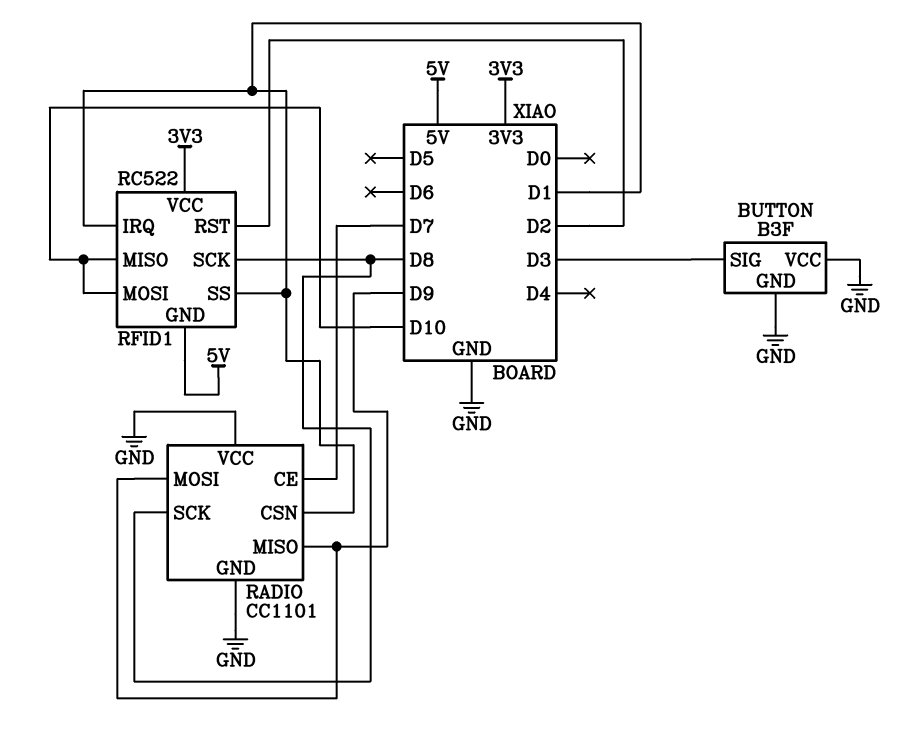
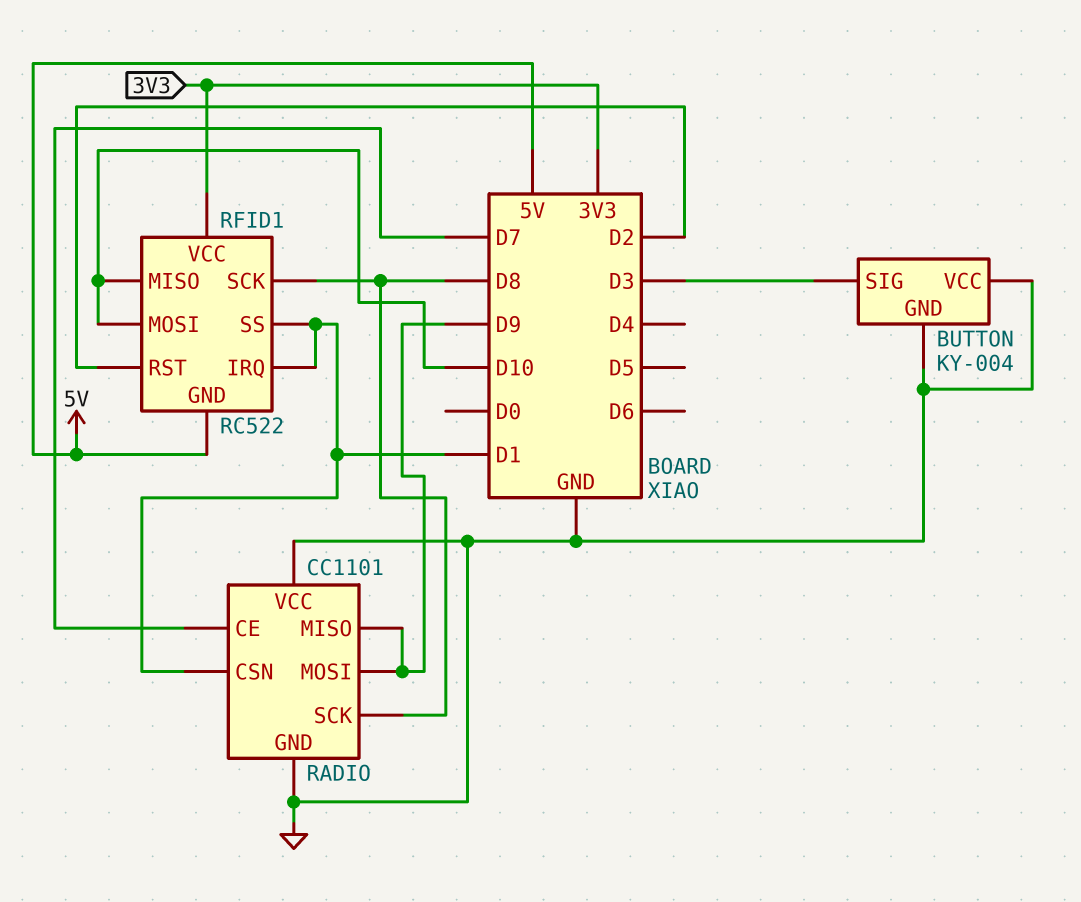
BUTTON: B3F -> KY-004

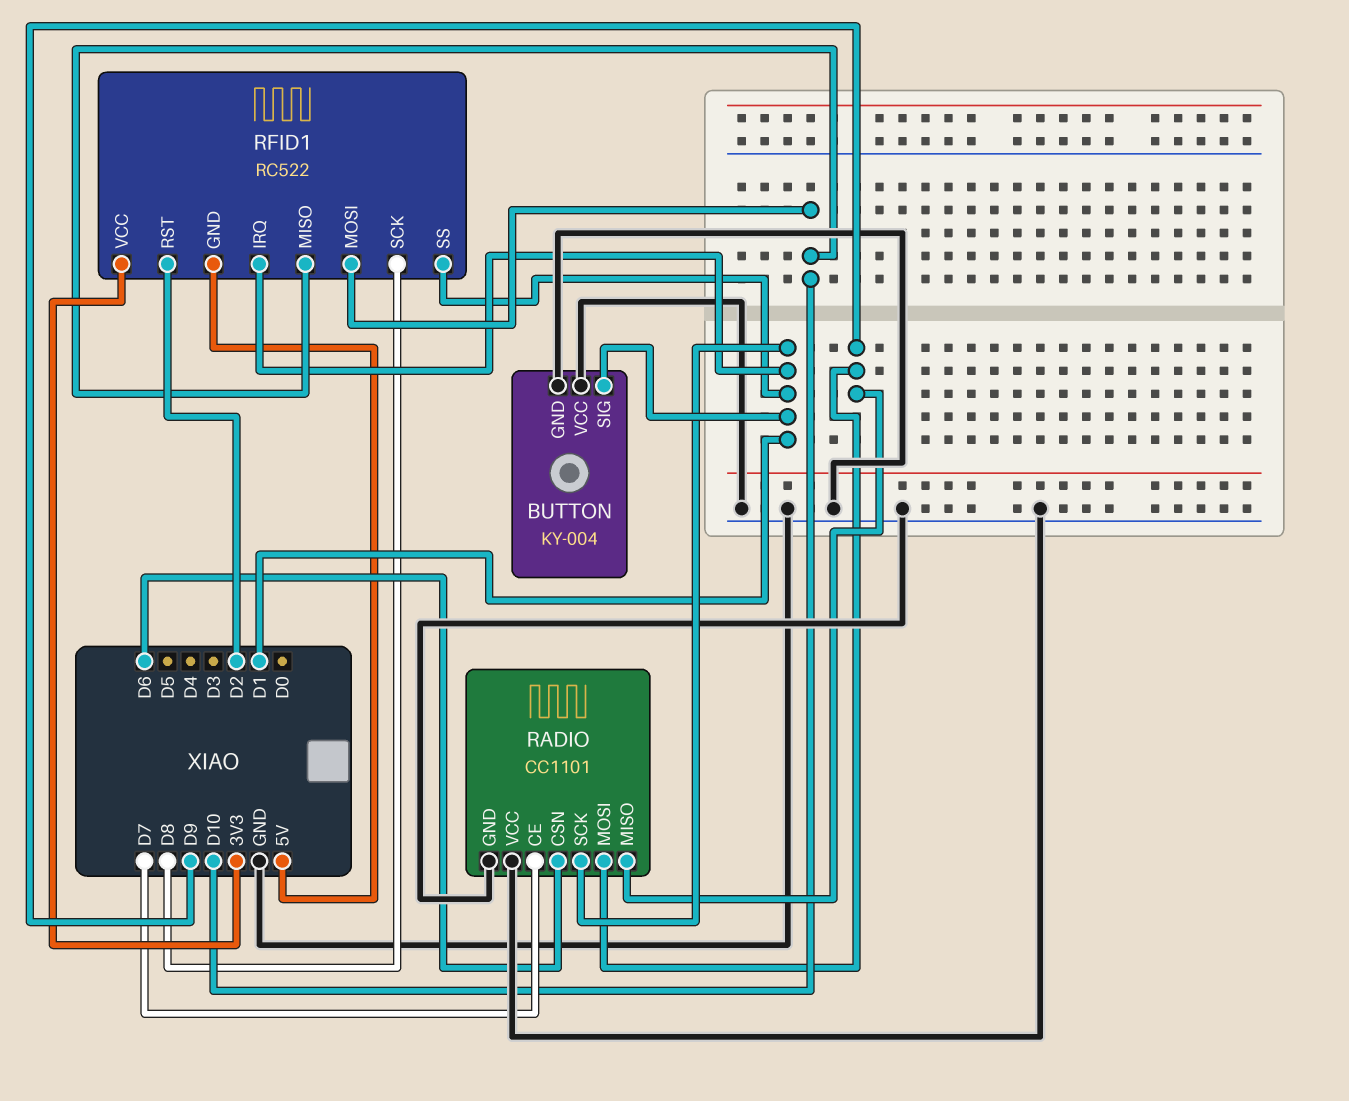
BUTTON pin SIG: D3 -> D1
RADIO pin CSN: D1 -> D6
RADIO pin SCK: D8 -> D1

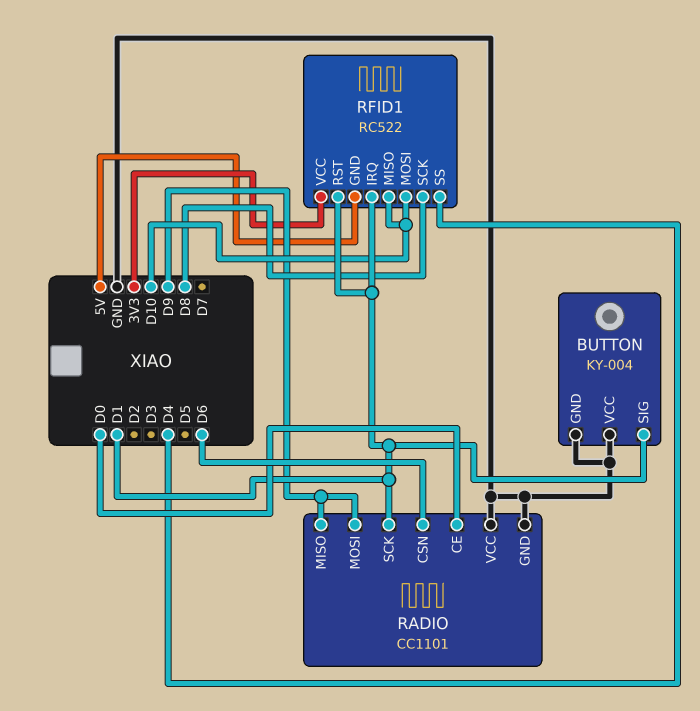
RADIO pin CE: D7 -> D0
RFID1 pin RST: D2 -> D1
RFID1 pin SS: D1 -> D4

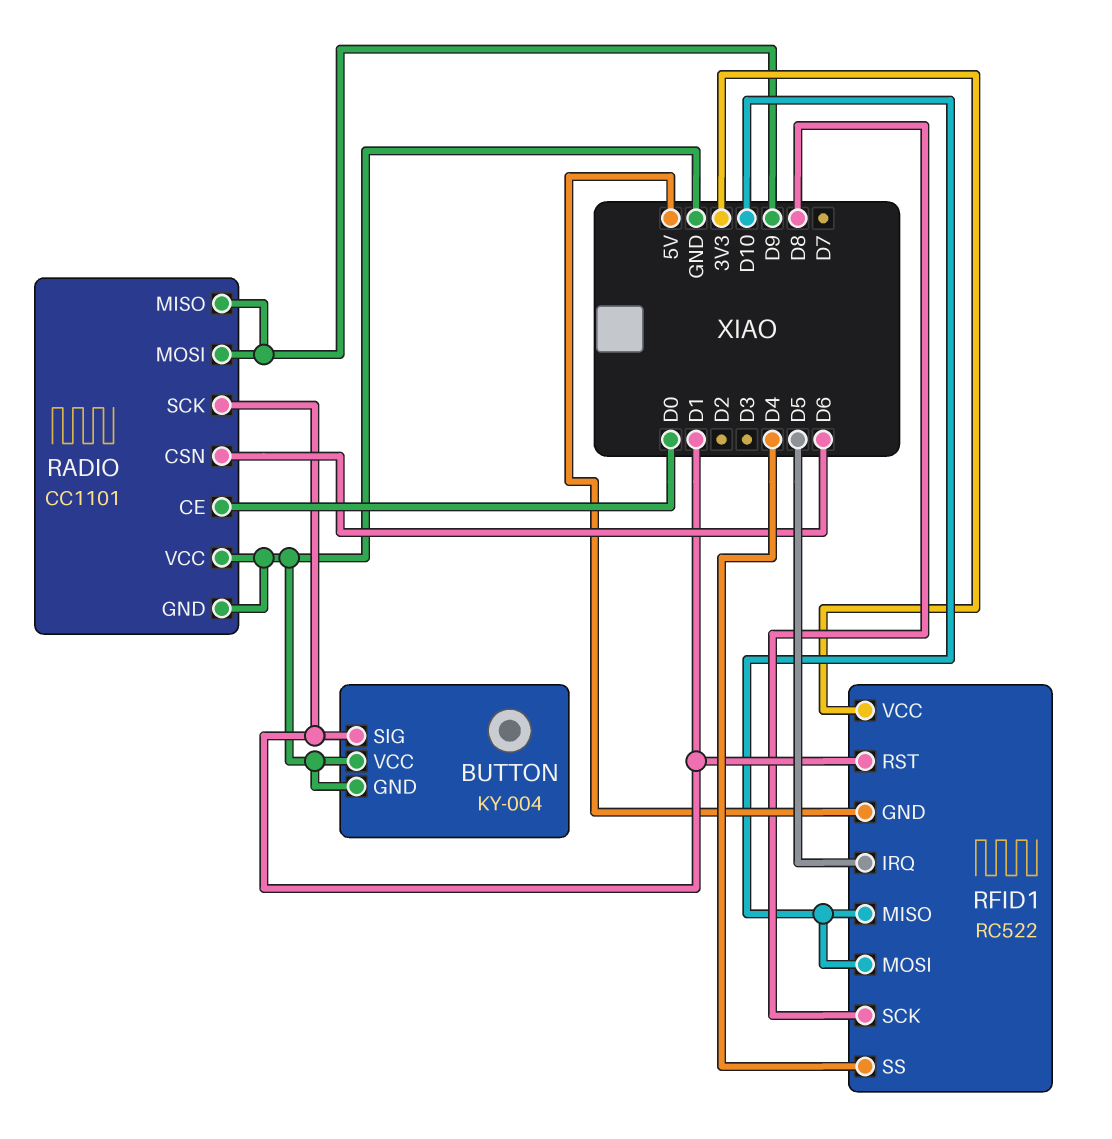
RFID1 pin IRQ: D1 -> D5

